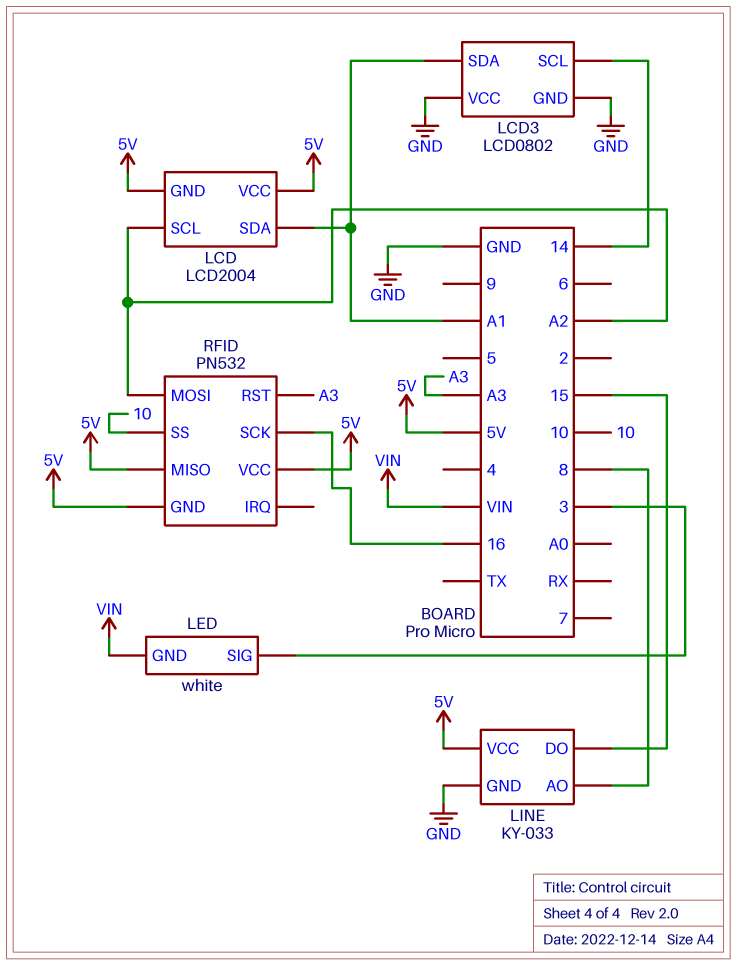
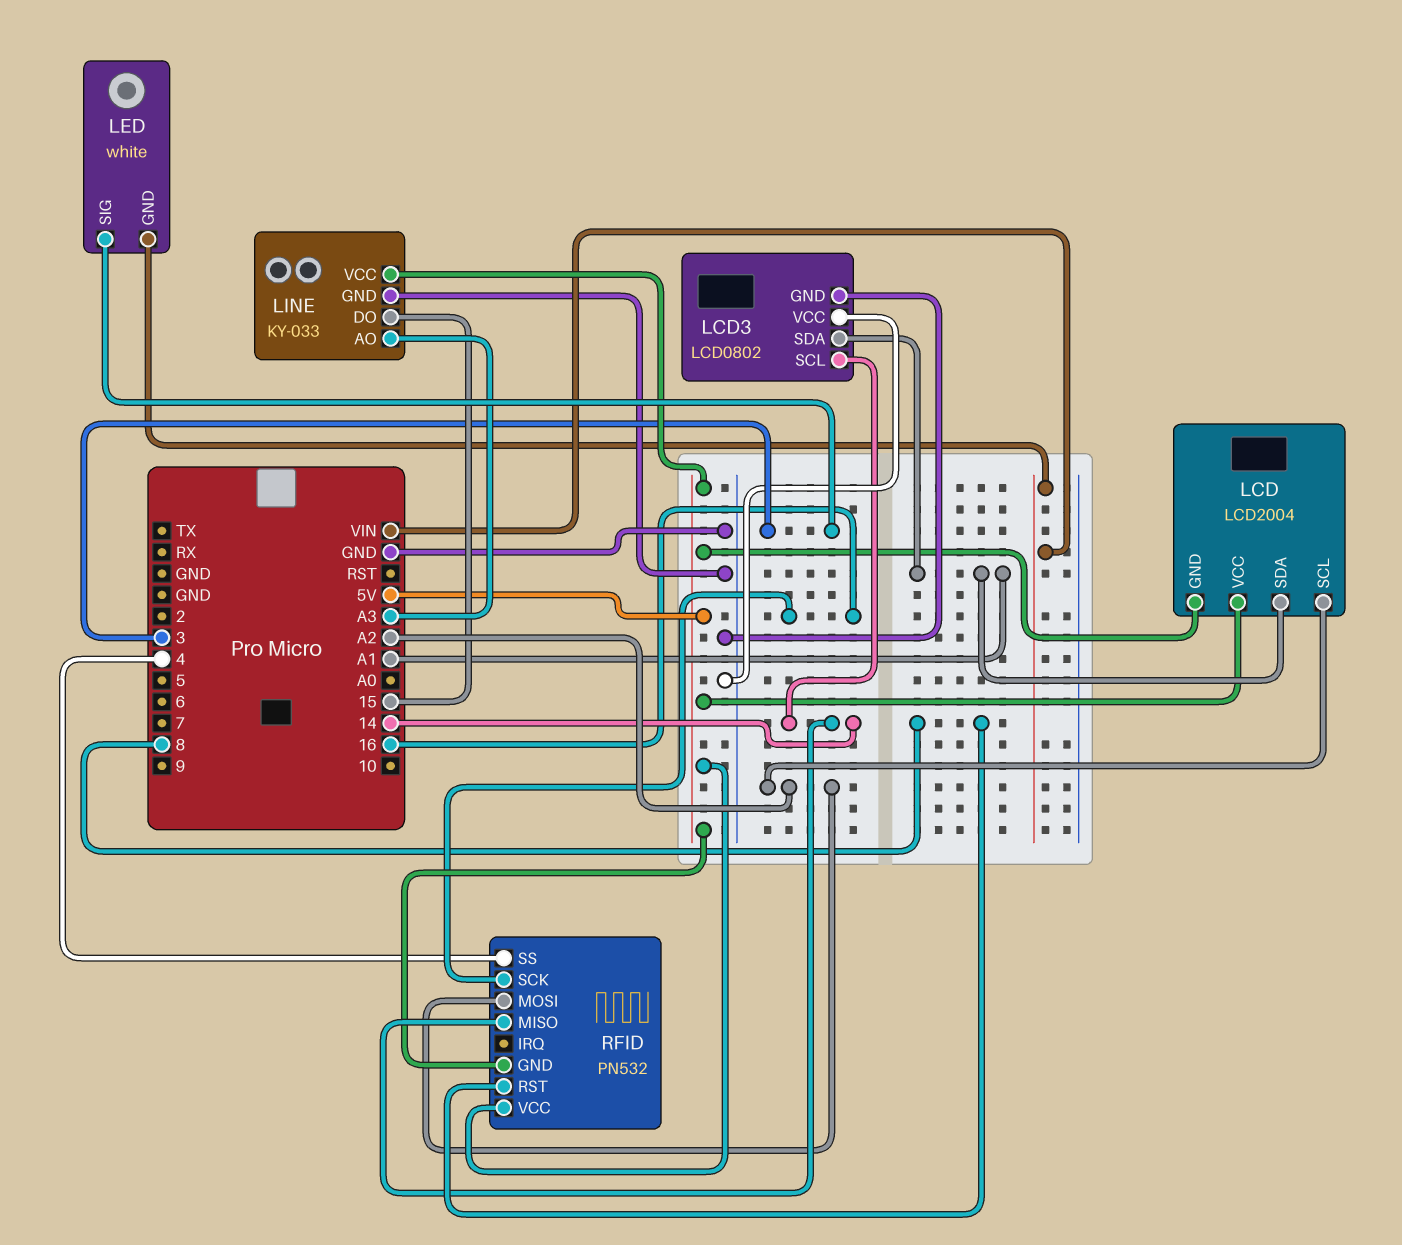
LINE pin AO: 8 -> A3
RFID pin MISO: 5V -> 14
RFID pin RST: A3 -> 8
RFID pin SS: 10 -> 4

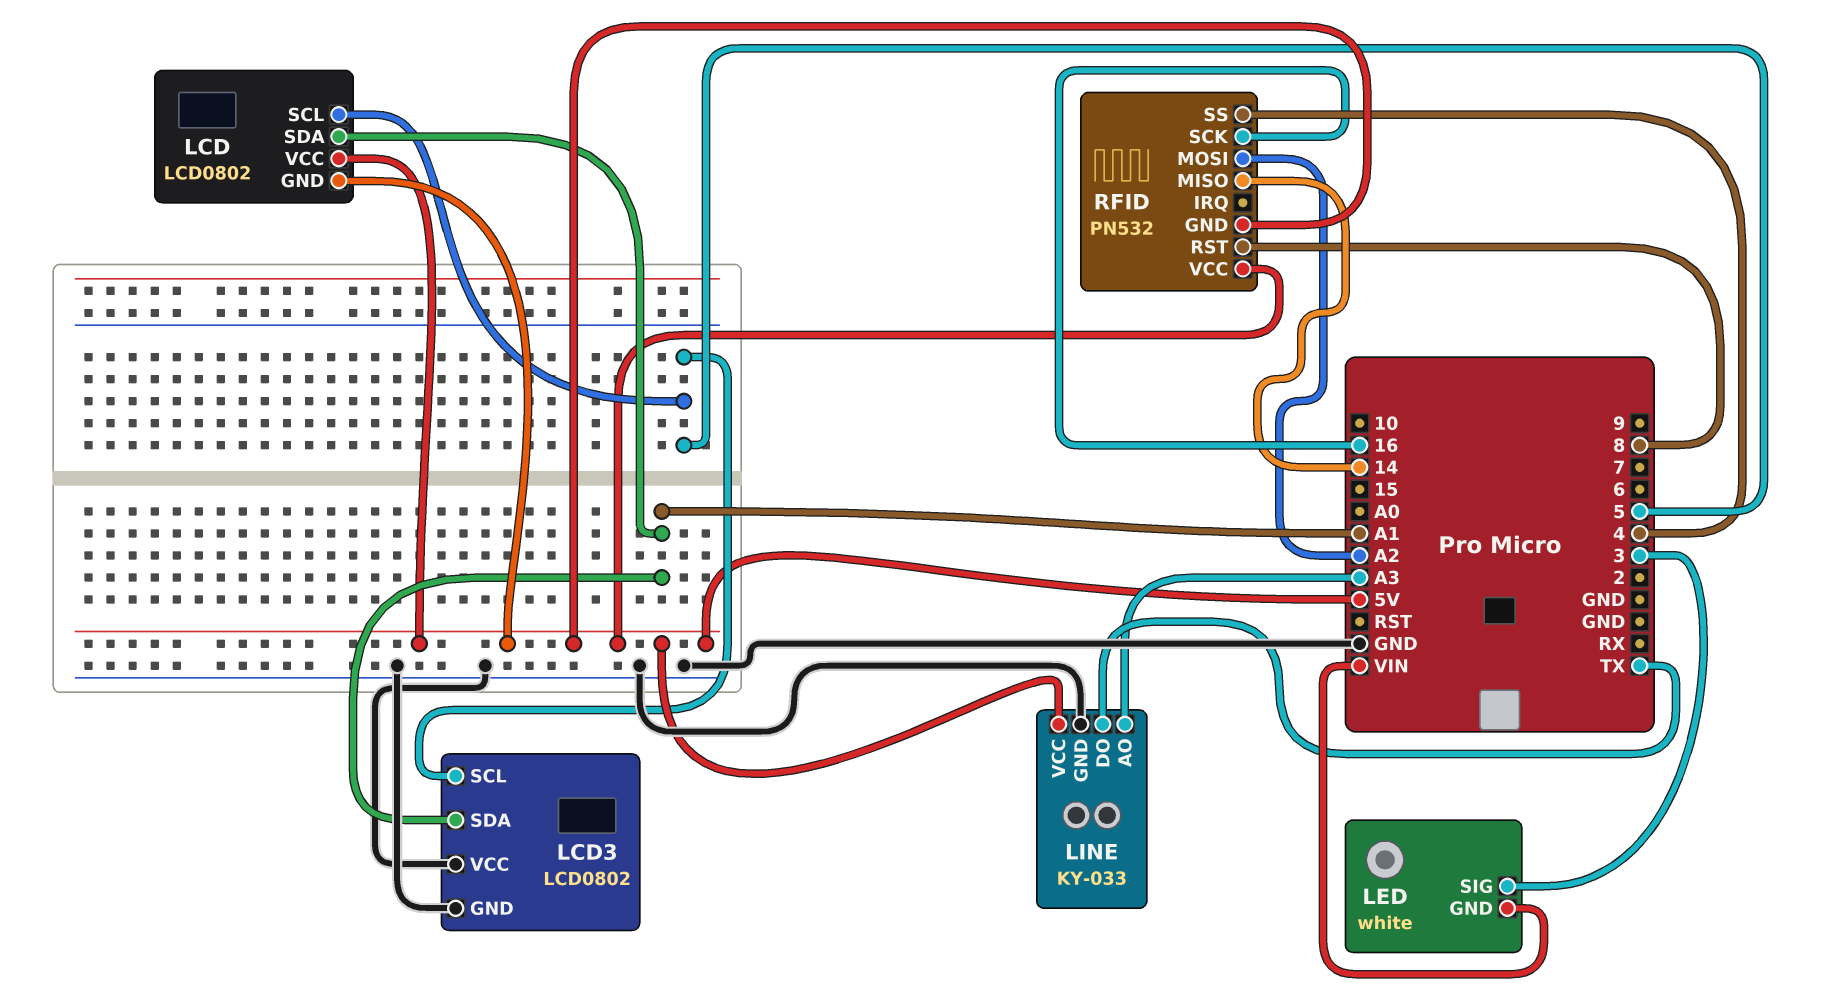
LCD: LCD2004 -> LCD0802
LCD pin SCL: A2 -> 5
LCD3 pin SCL: 14 -> 5
LINE pin DO: 15 -> TX

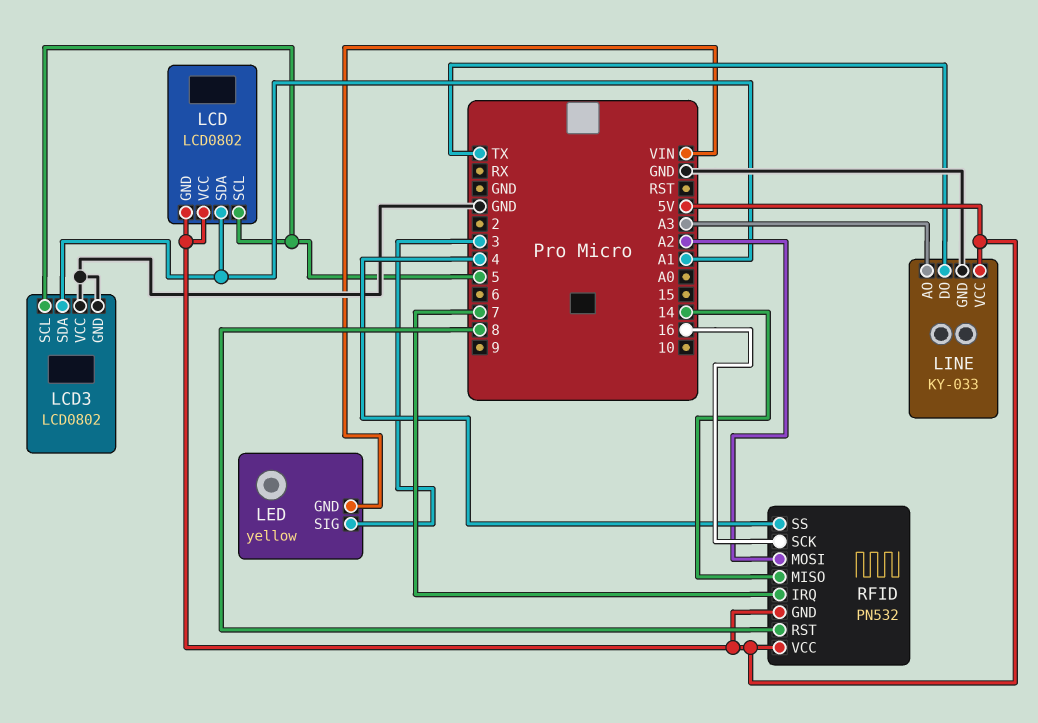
LED: white -> yellow
RFID pin IRQ: none -> 7

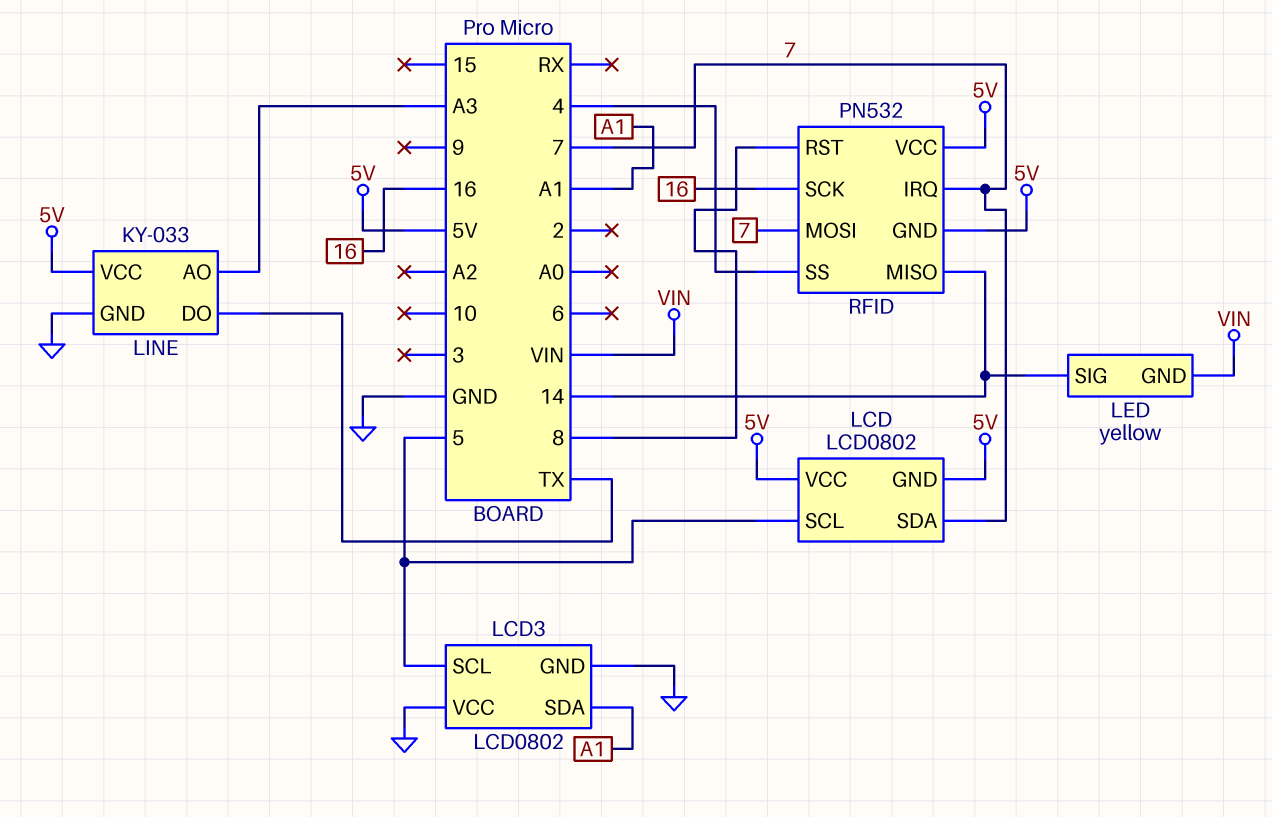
LCD pin SDA: A1 -> 7
LED pin SIG: 3 -> 14
RFID pin MOSI: A2 -> 7

